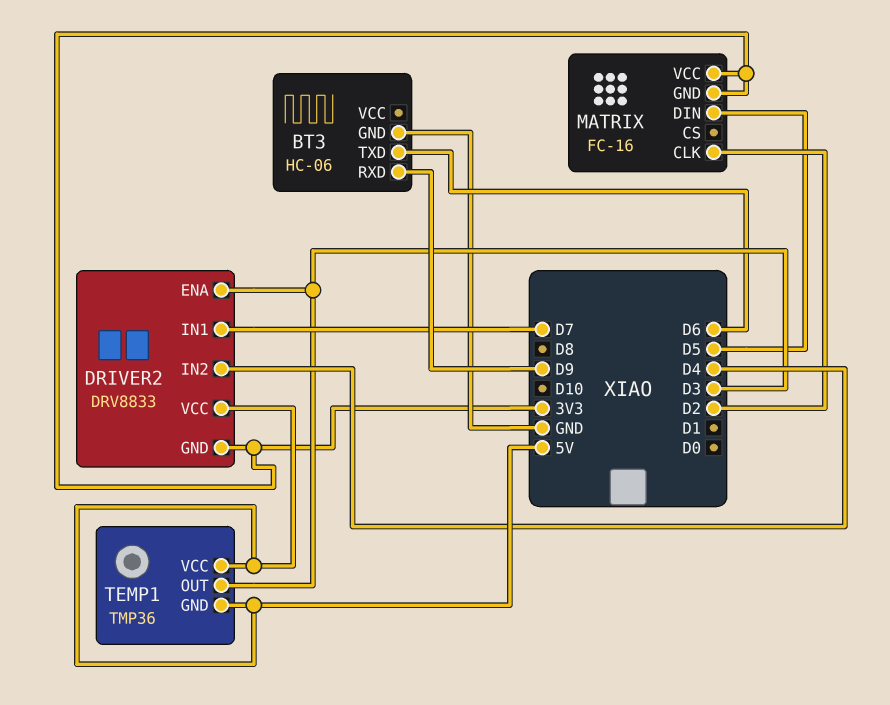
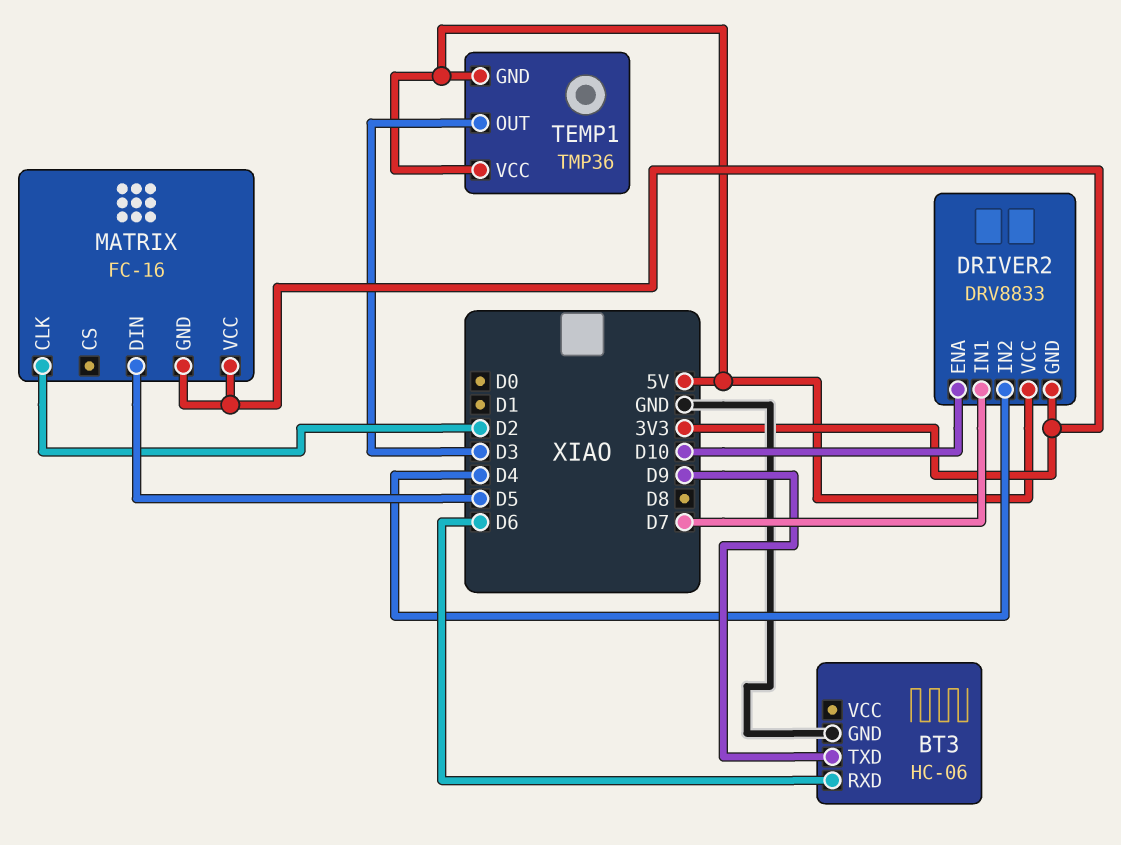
BT3 pin RXD: D9 -> D6
BT3 pin TXD: D6 -> D9
DRIVER2 pin ENA: D3 -> D10

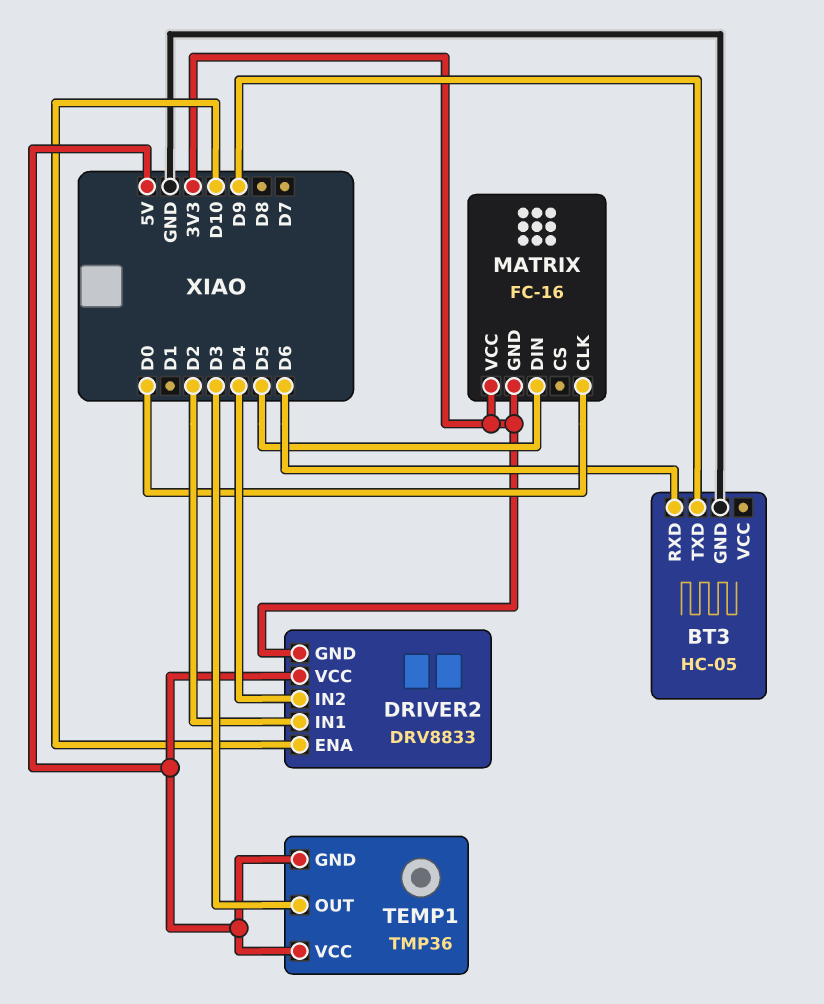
BT3: HC-06 -> HC-05
DRIVER2 pin IN1: D7 -> D2
MATRIX pin CLK: D2 -> D0

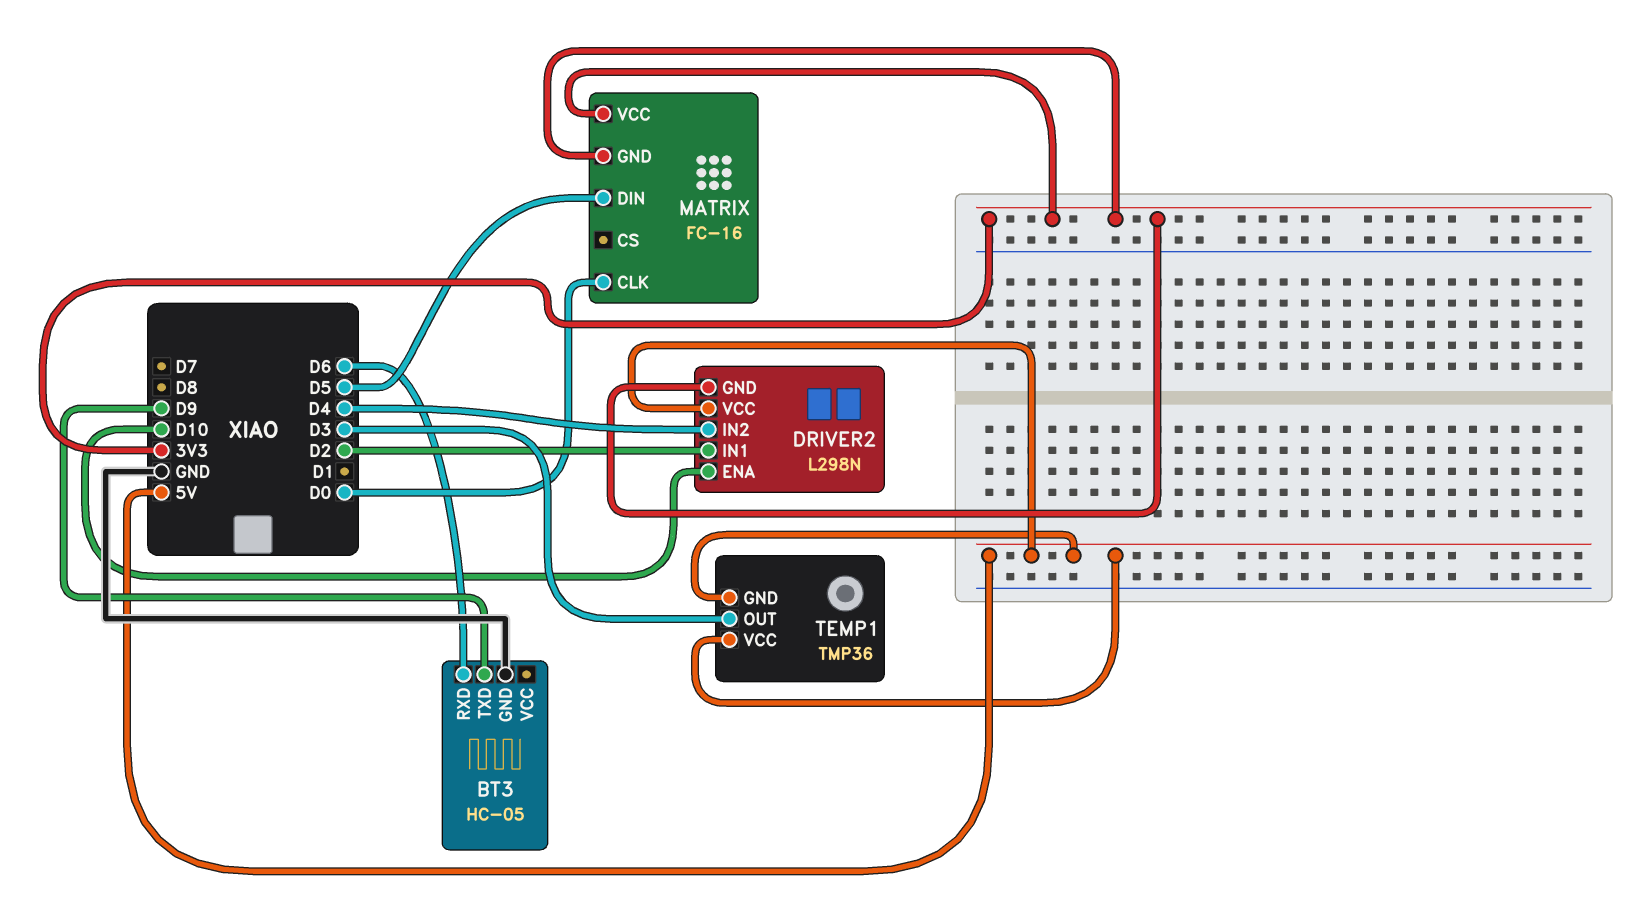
DRIVER2: DRV8833 -> L298N

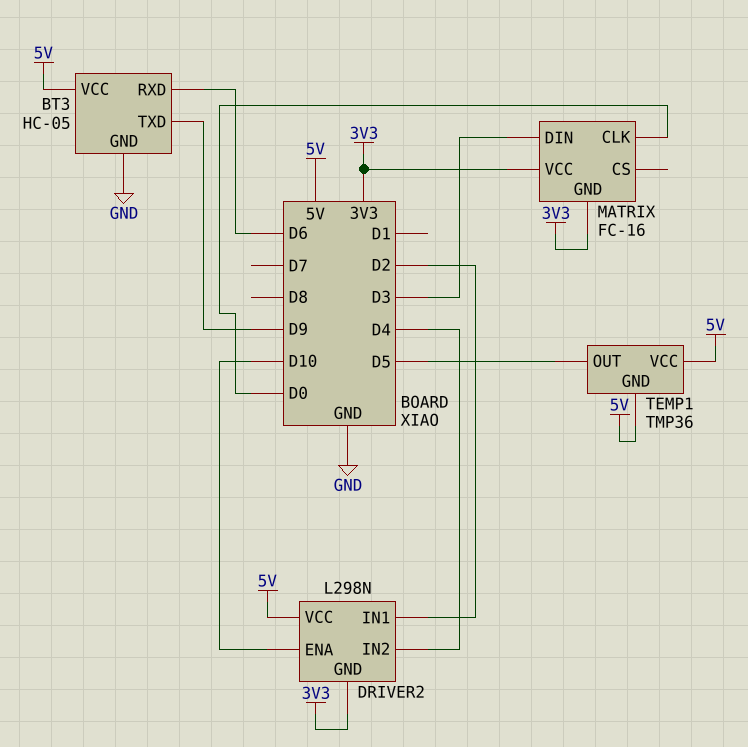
BT3 pin VCC: none -> 5V
MATRIX pin DIN: D5 -> D3
TEMP1 pin OUT: D3 -> D5

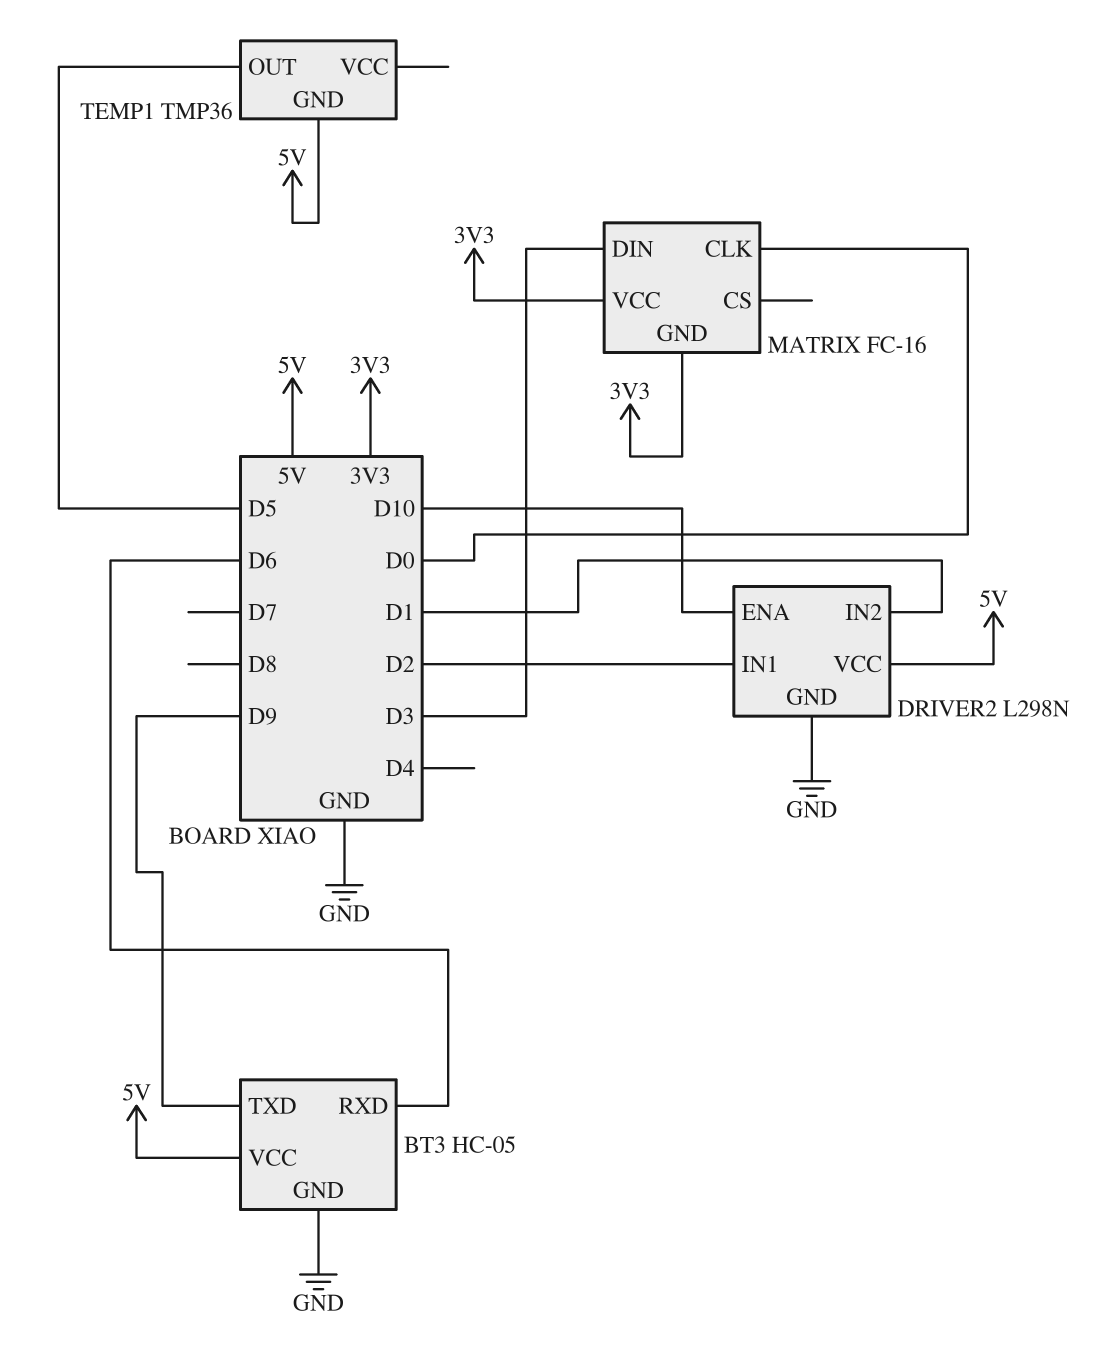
DRIVER2 pin GND: 3V3 -> GND
DRIVER2 pin IN2: D4 -> D1
TEMP1 pin VCC: 5V -> none

